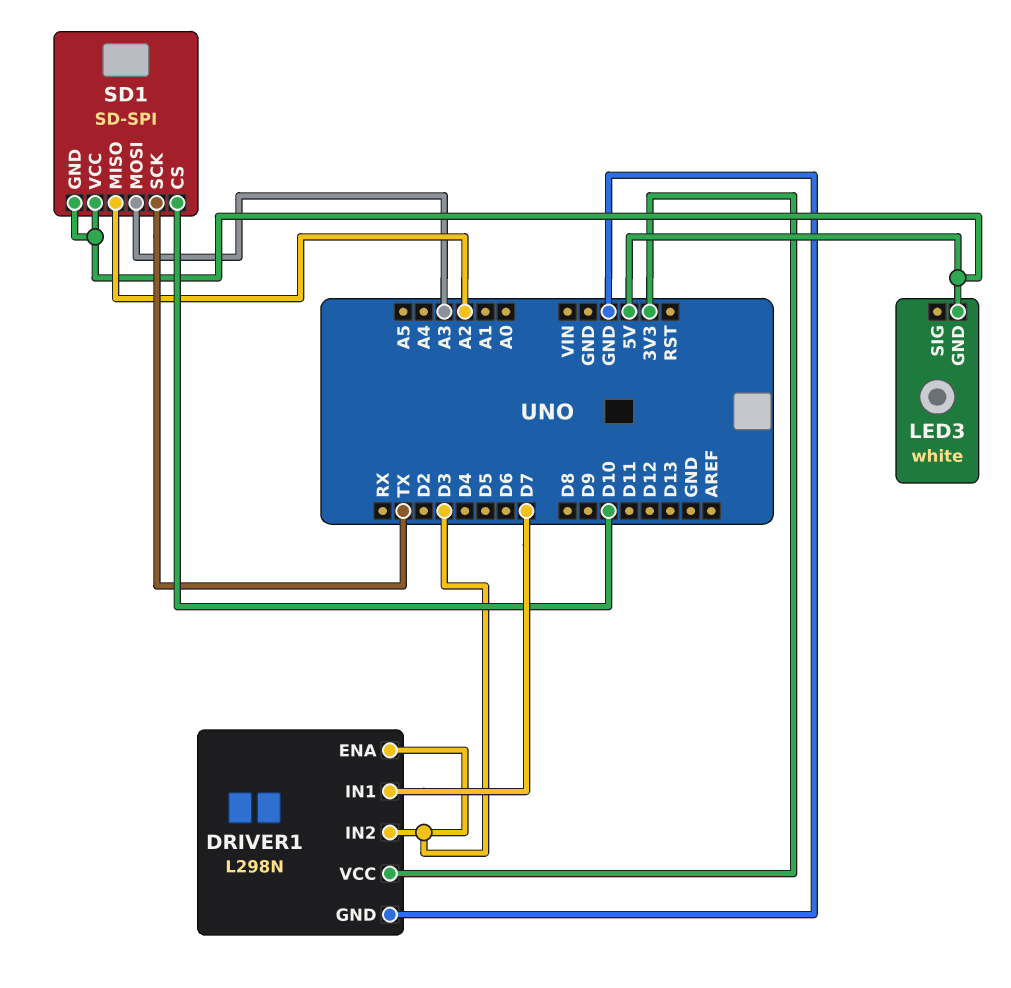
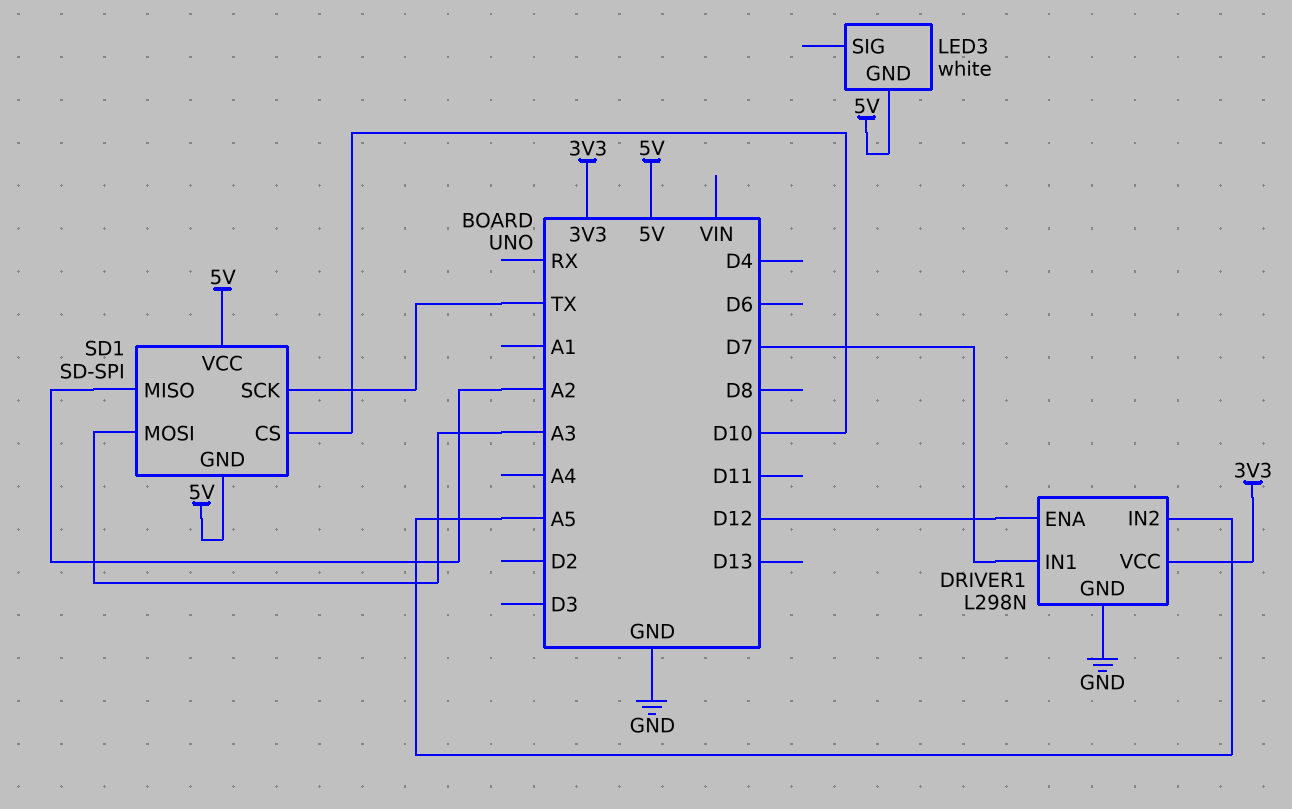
DRIVER1 pin ENA: D3 -> D12
DRIVER1 pin IN2: D3 -> A5

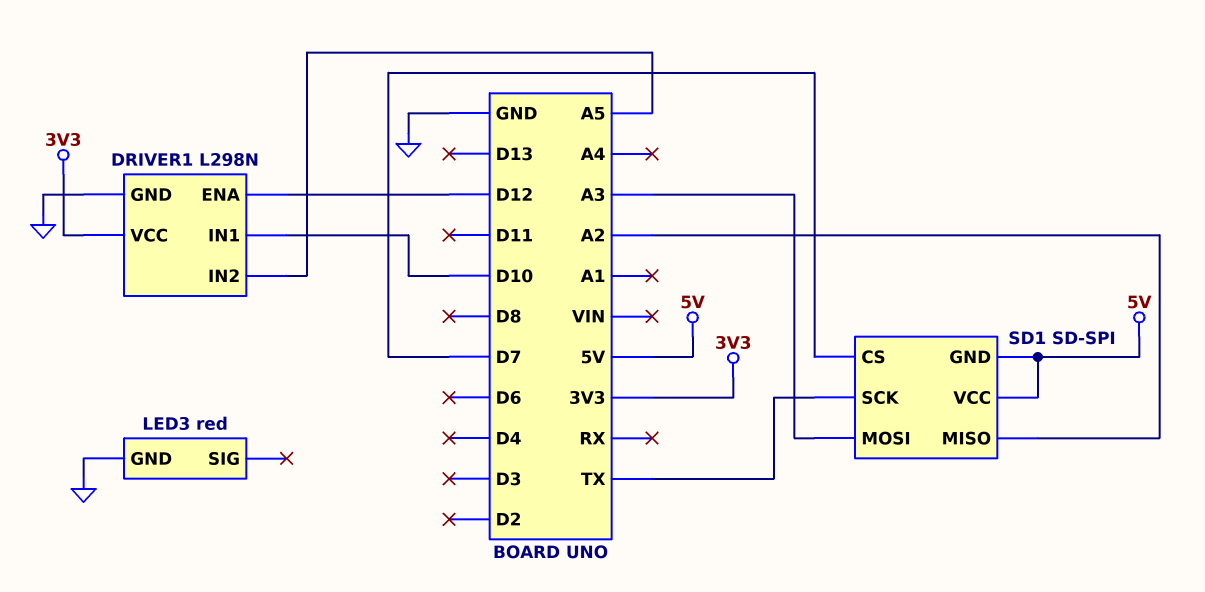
DRIVER1 pin IN1: D7 -> D10
LED3: white -> red
LED3 pin GND: 5V -> GND
SD1 pin CS: D10 -> D7

